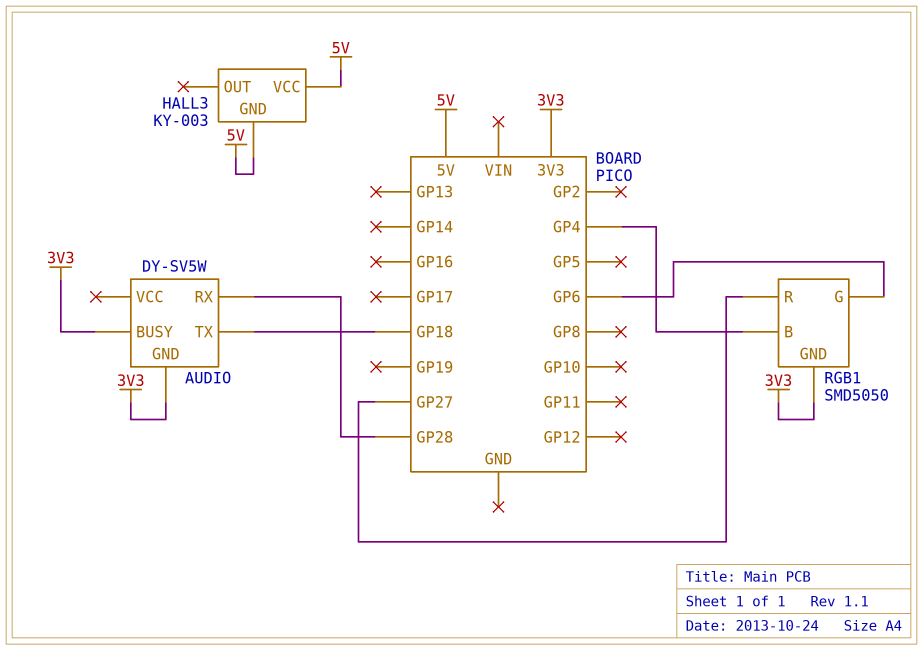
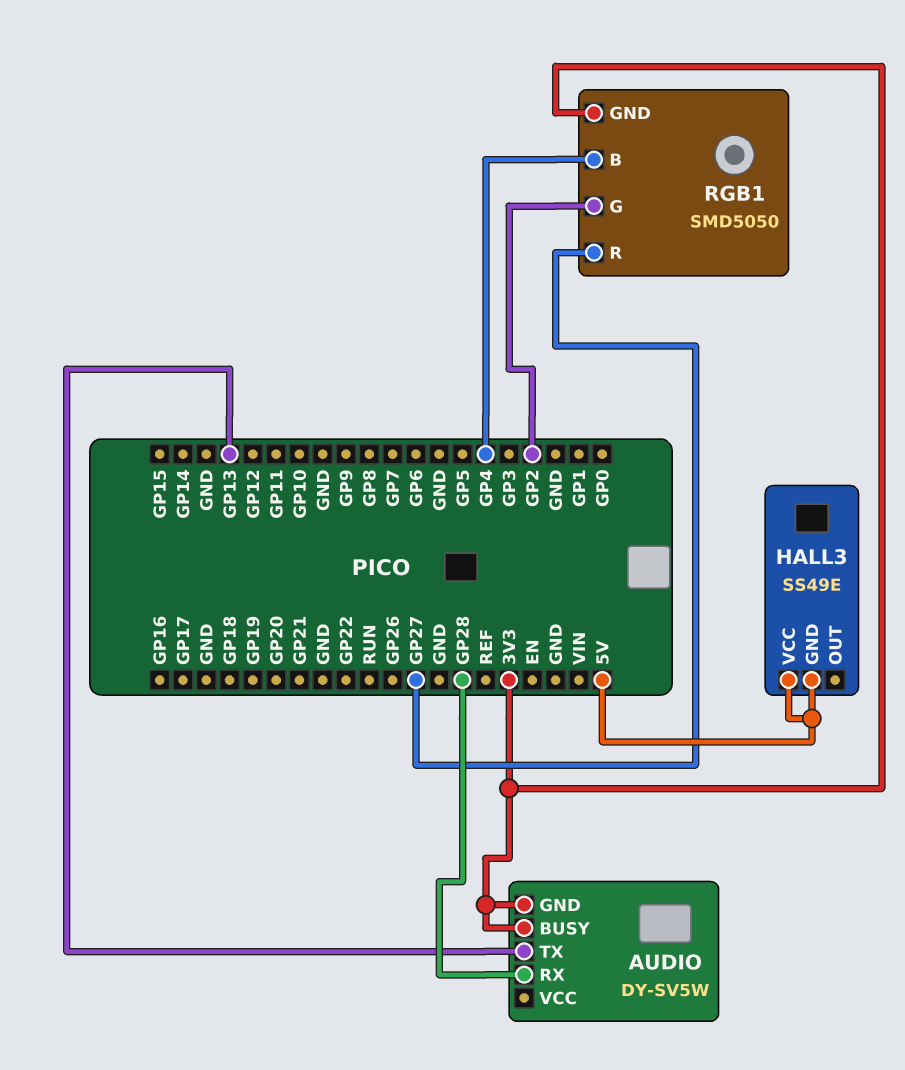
AUDIO pin TX: GP18 -> GP13
HALL3: KY-003 -> SS49E
RGB1 pin G: GP6 -> GP2

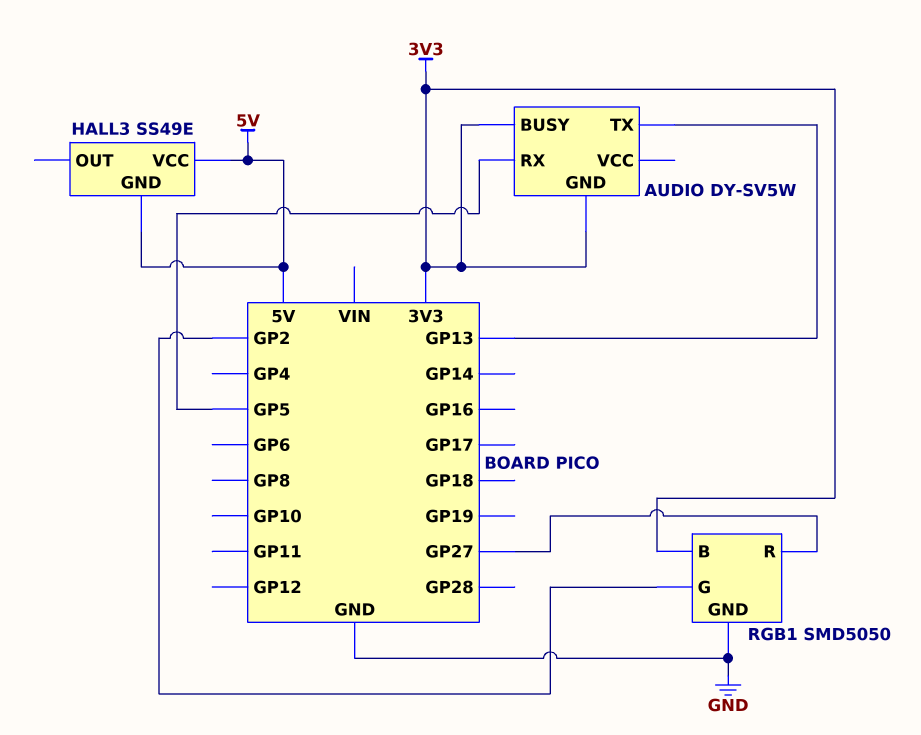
AUDIO pin RX: GP28 -> GP5
RGB1 pin B: GP4 -> 3V3
RGB1 pin GND: 3V3 -> GND

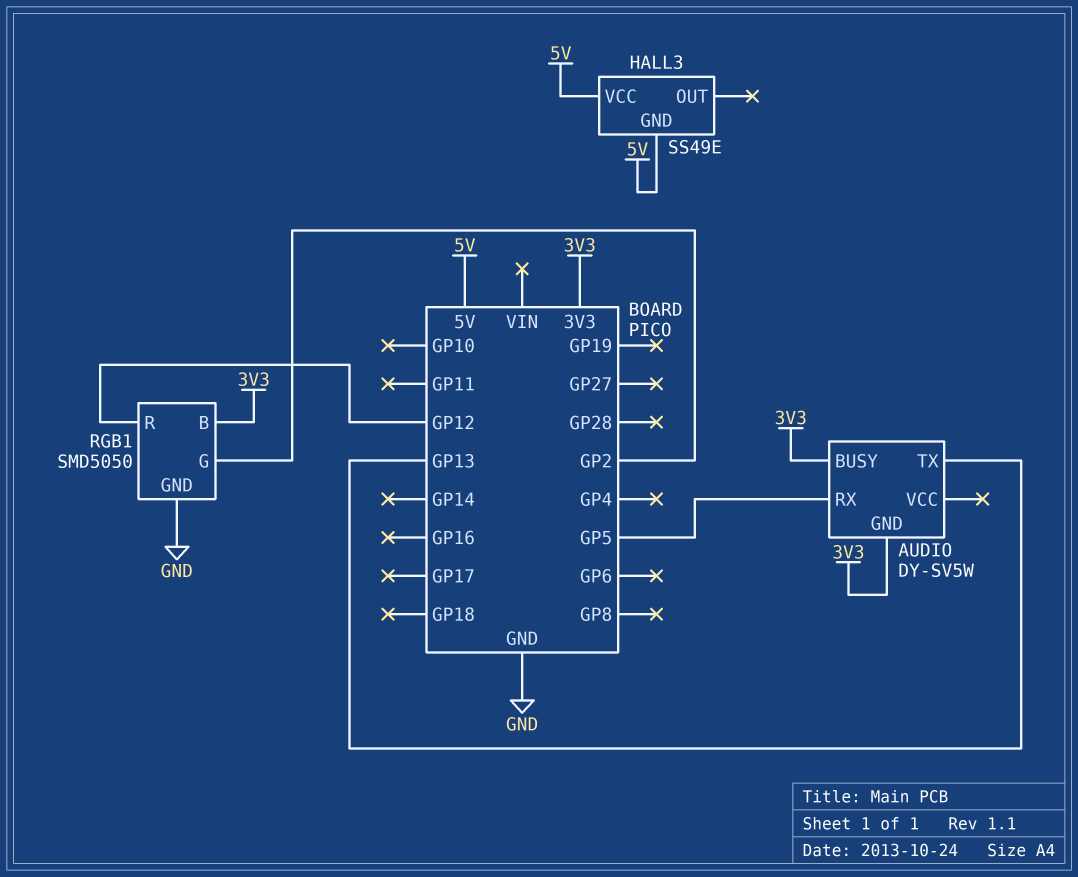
RGB1 pin R: GP27 -> GP12

